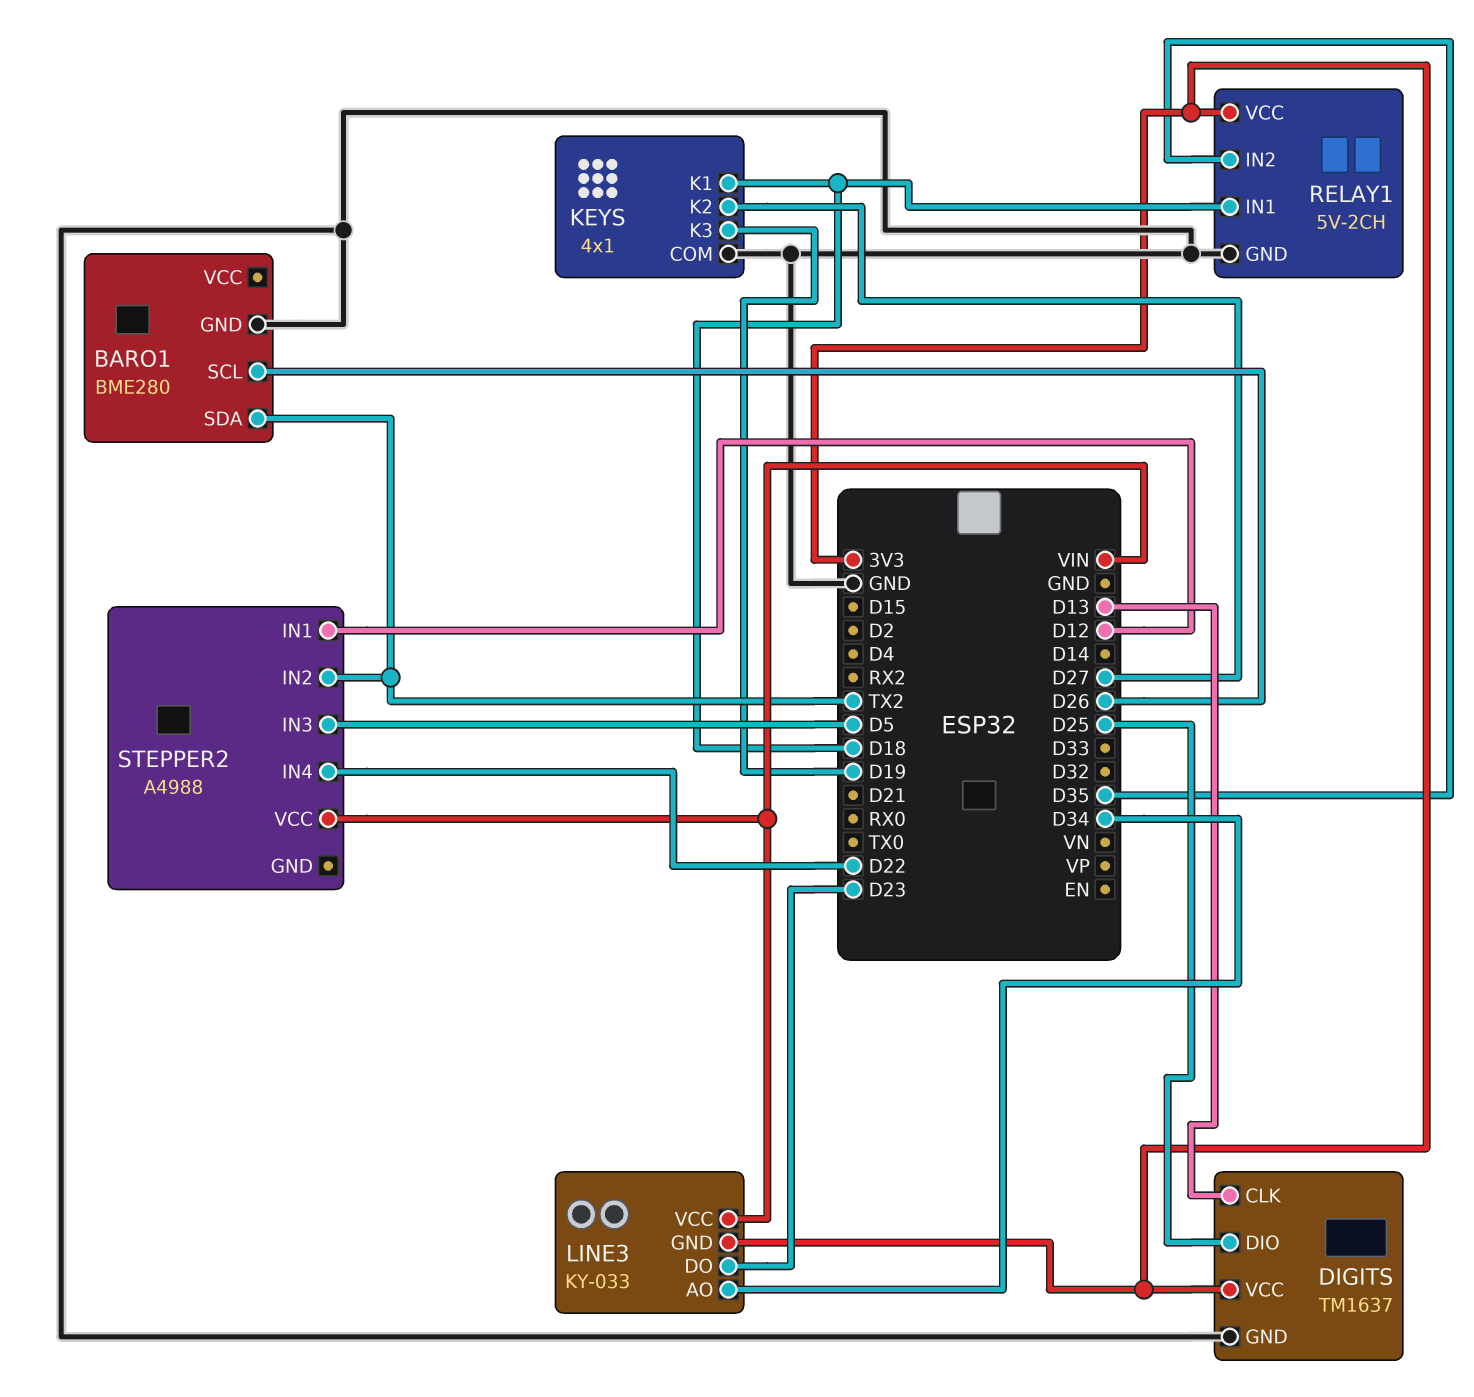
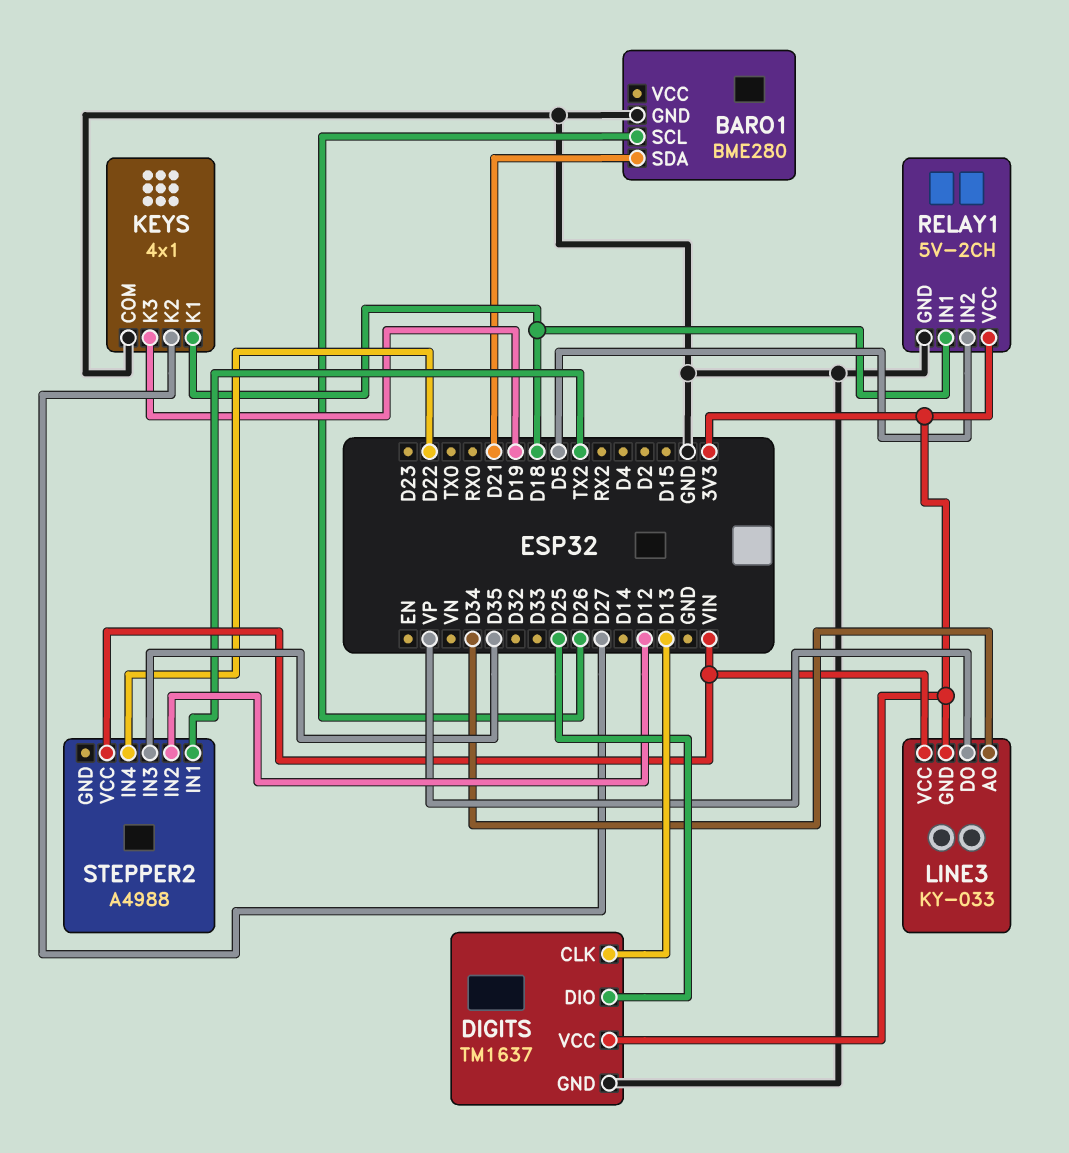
BARO1 pin SDA: TX2 -> D21
LINE3 pin DO: D23 -> VP
RELAY1 pin IN2: D35 -> D5
STEPPER2 pin IN1: D12 -> TX2
STEPPER2 pin IN2: TX2 -> D12
STEPPER2 pin IN3: D5 -> D35

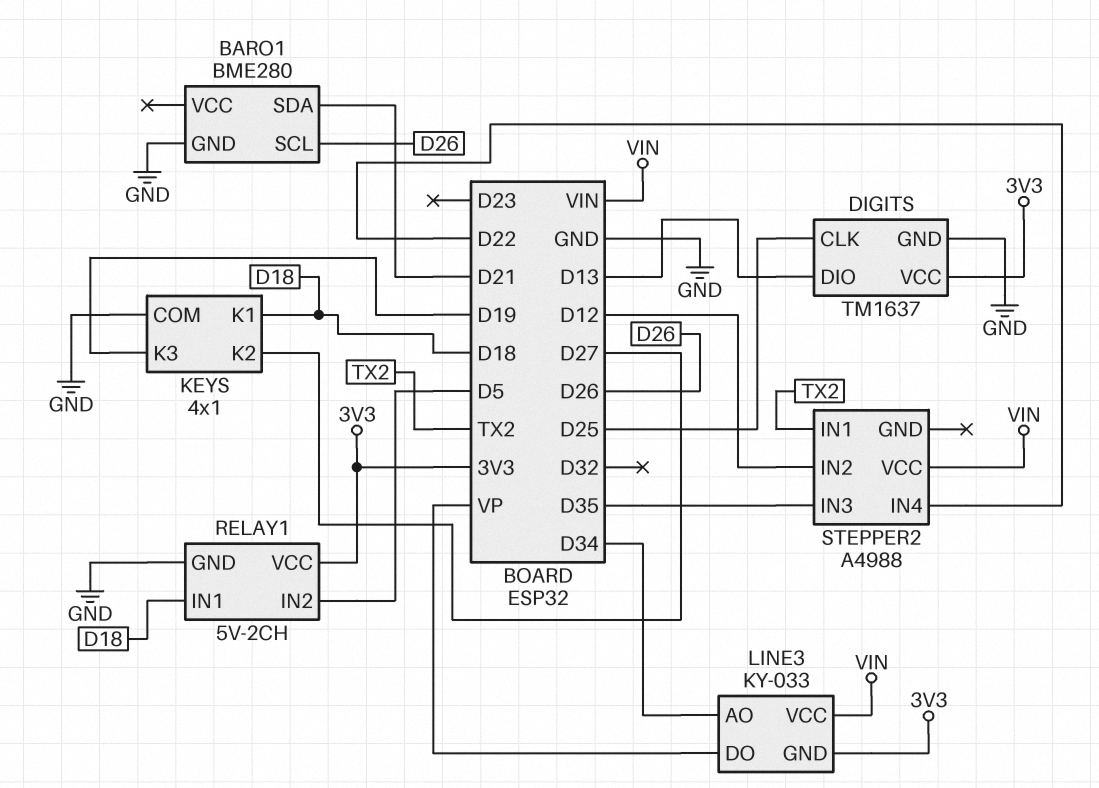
DIGITS pin CLK: D13 -> D25
DIGITS pin DIO: D25 -> D13

